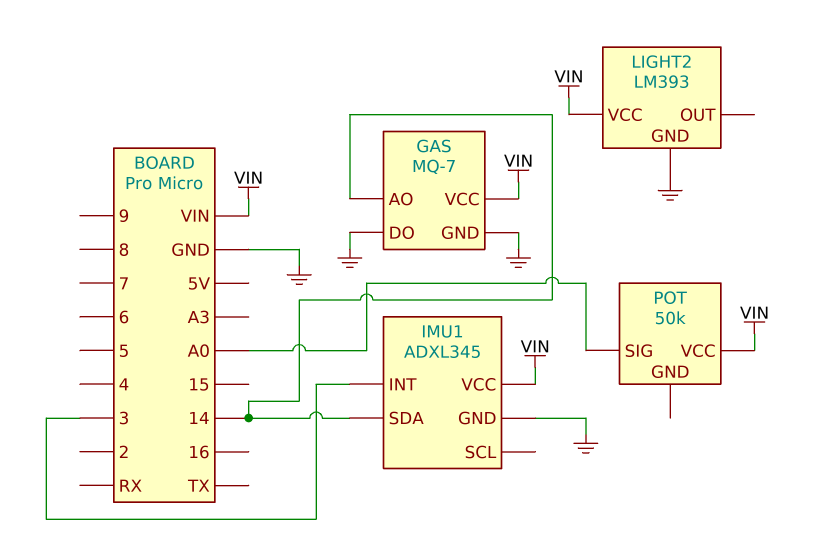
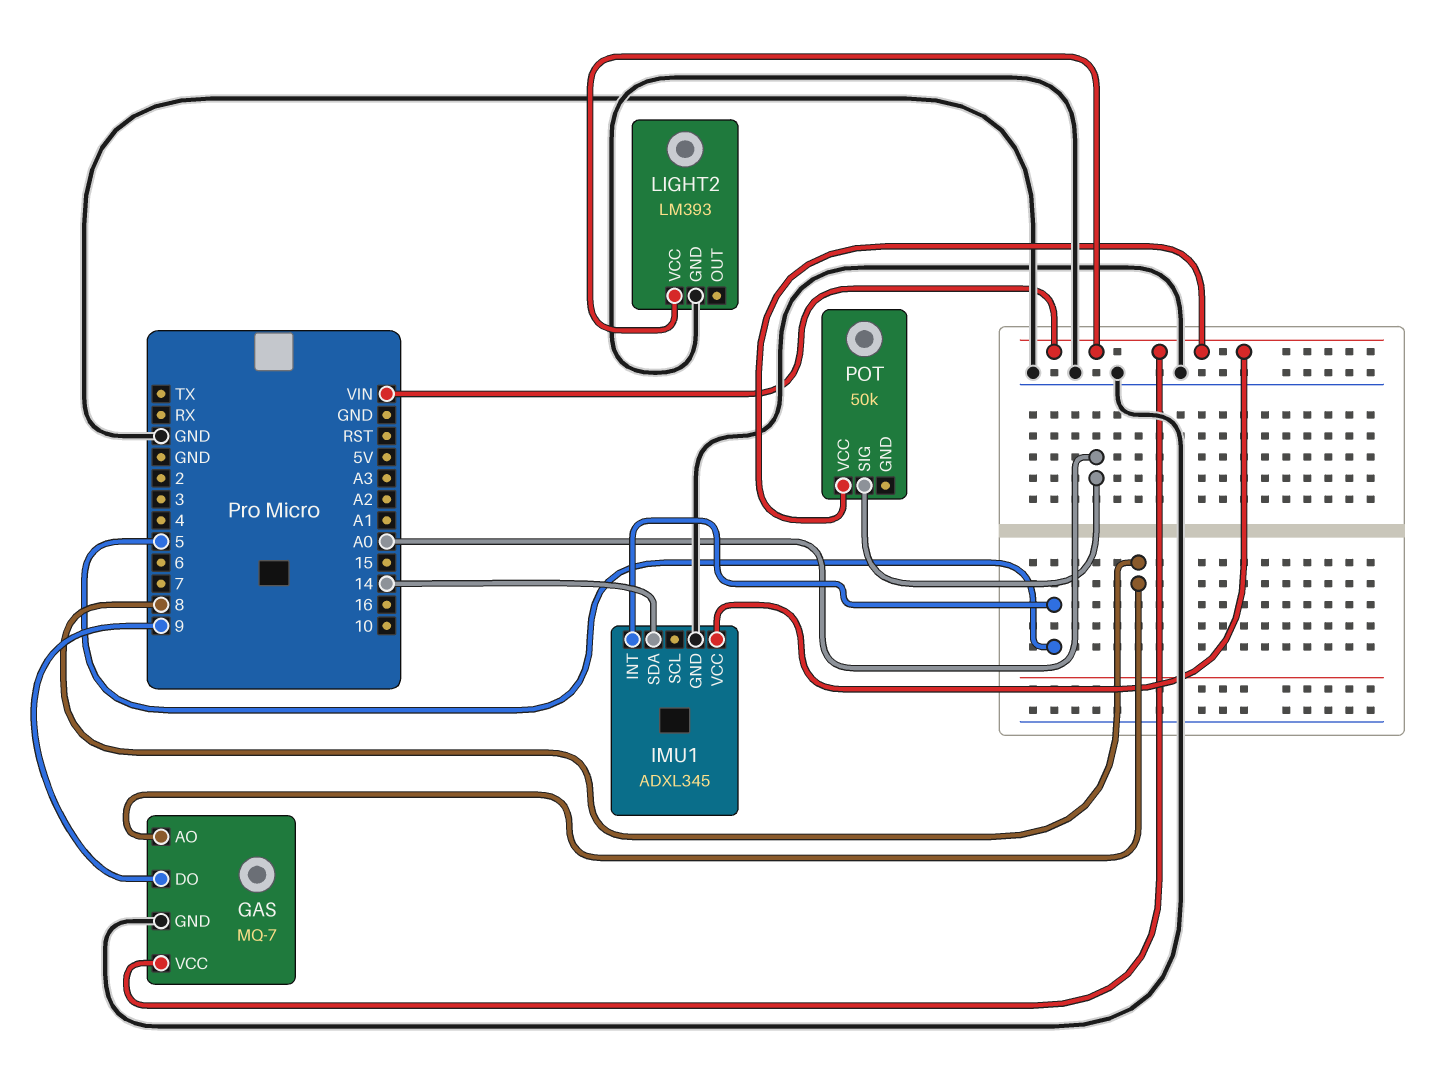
GAS pin AO: 14 -> 8
GAS pin DO: GND -> 9
IMU1 pin INT: 3 -> 5

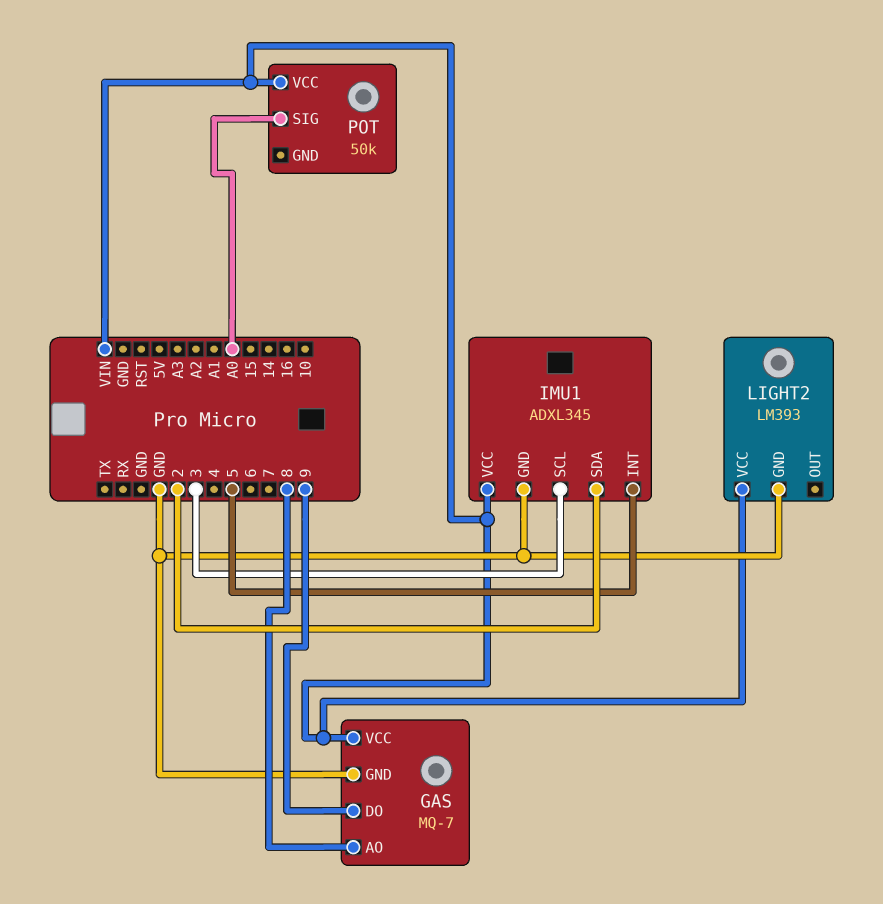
IMU1 pin SCL: none -> 3
IMU1 pin SDA: 14 -> 2

